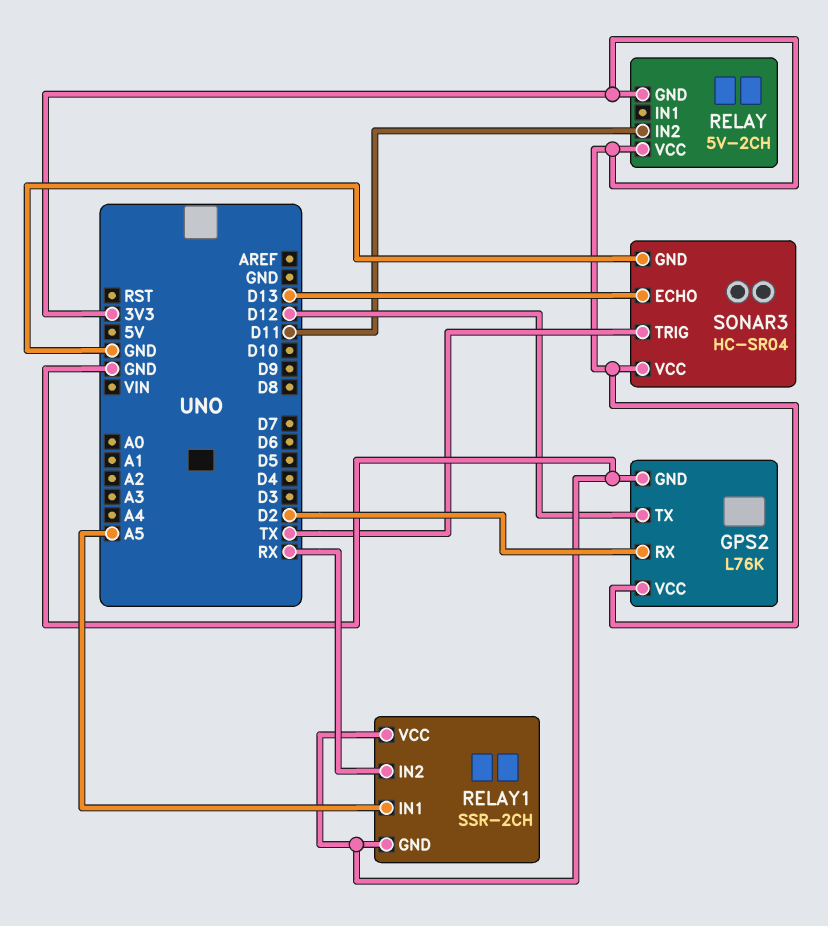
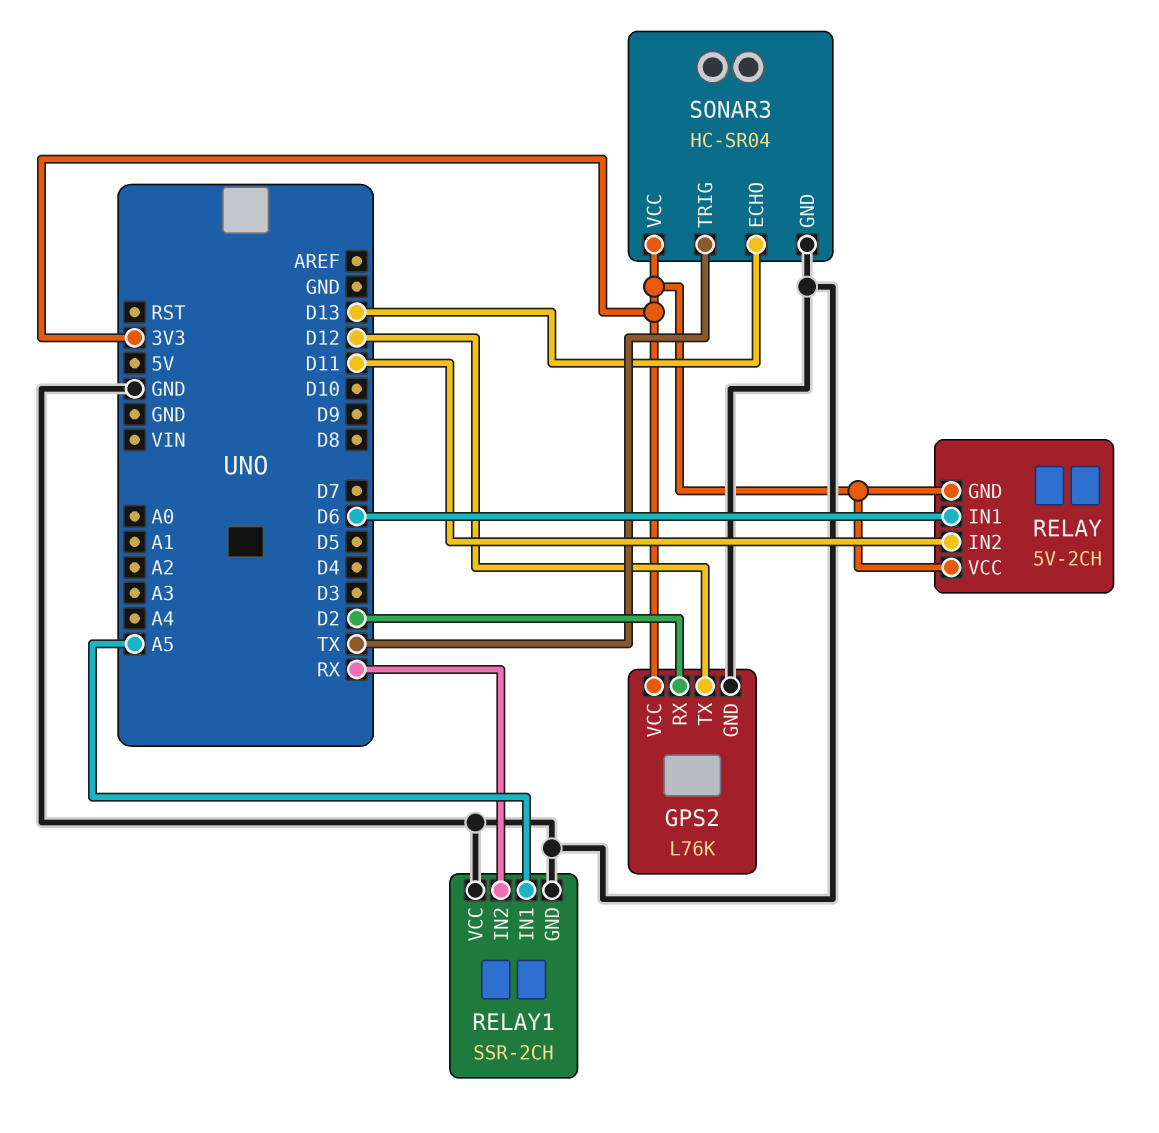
RELAY pin IN1: none -> D6

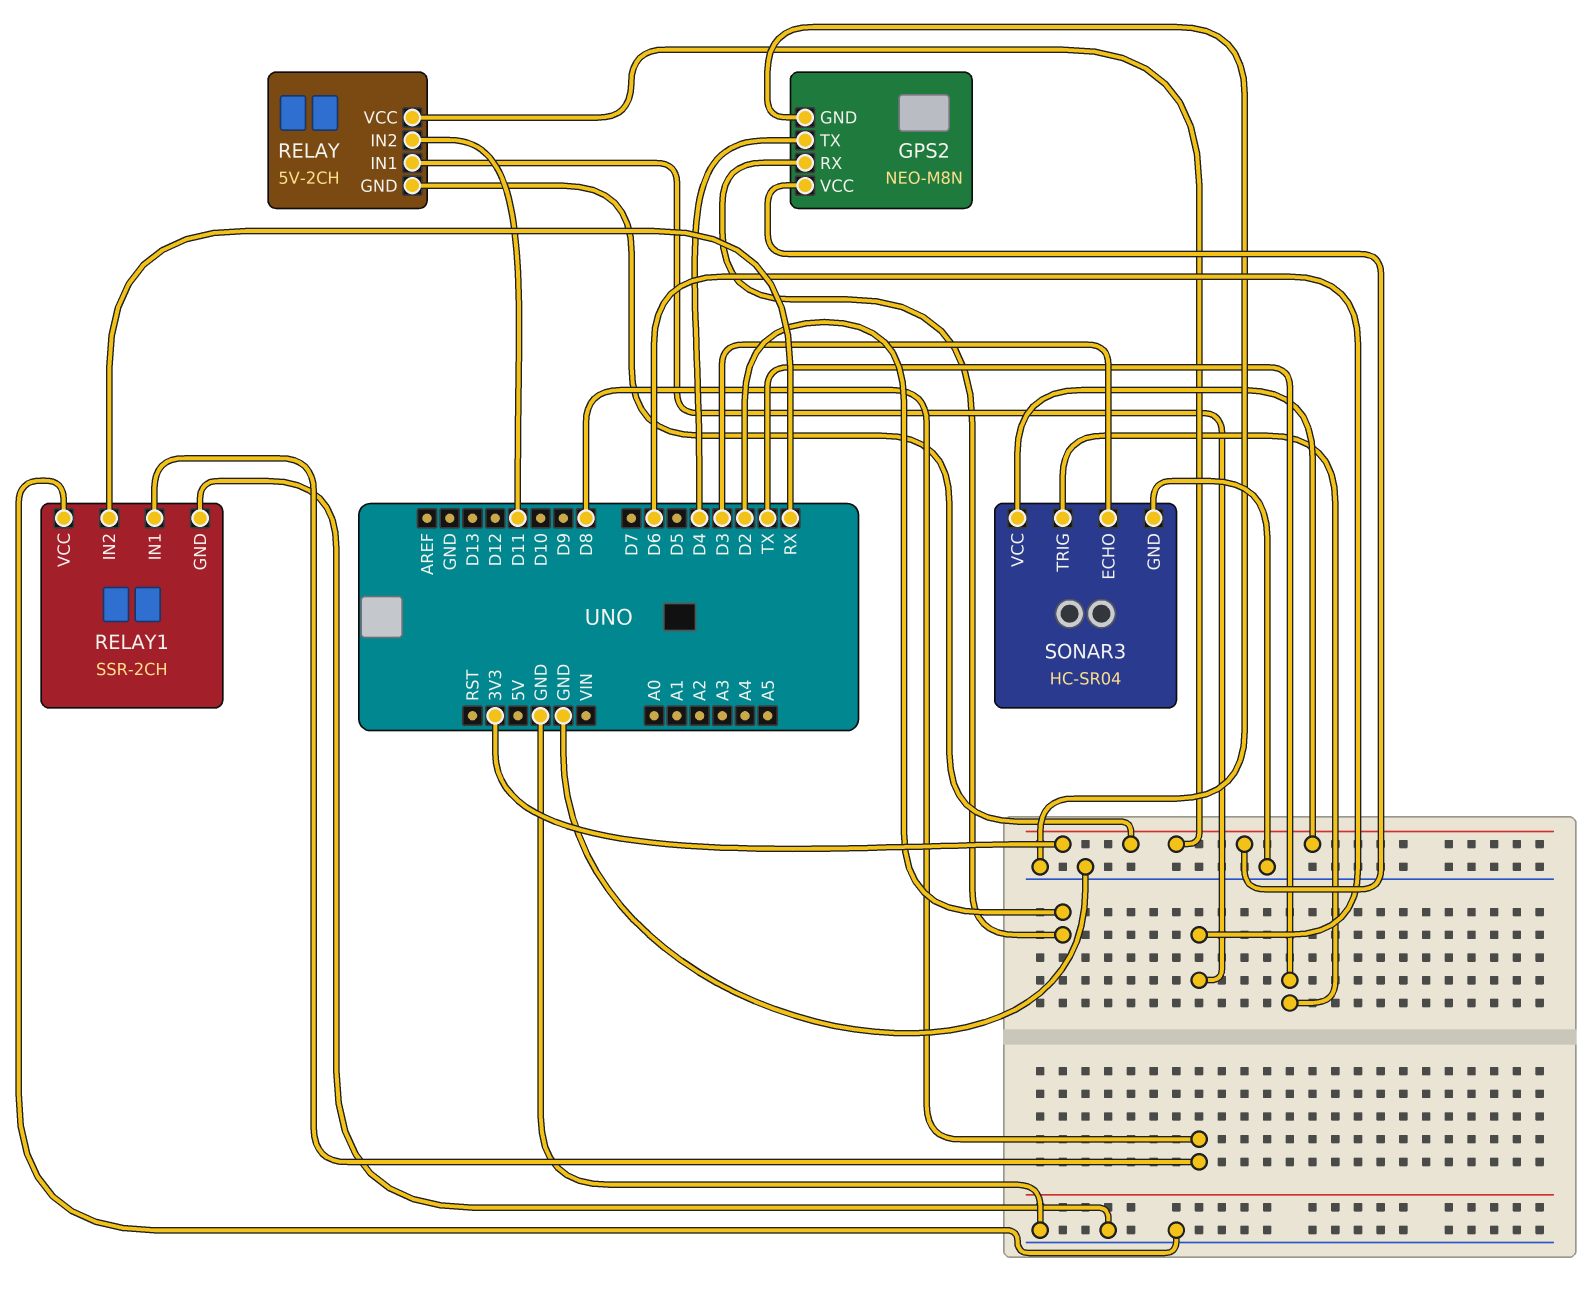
GPS2: L76K -> NEO-M8N
GPS2 pin TX: D12 -> D4
RELAY1 pin IN1: A5 -> D8
SONAR3 pin ECHO: D13 -> D3

